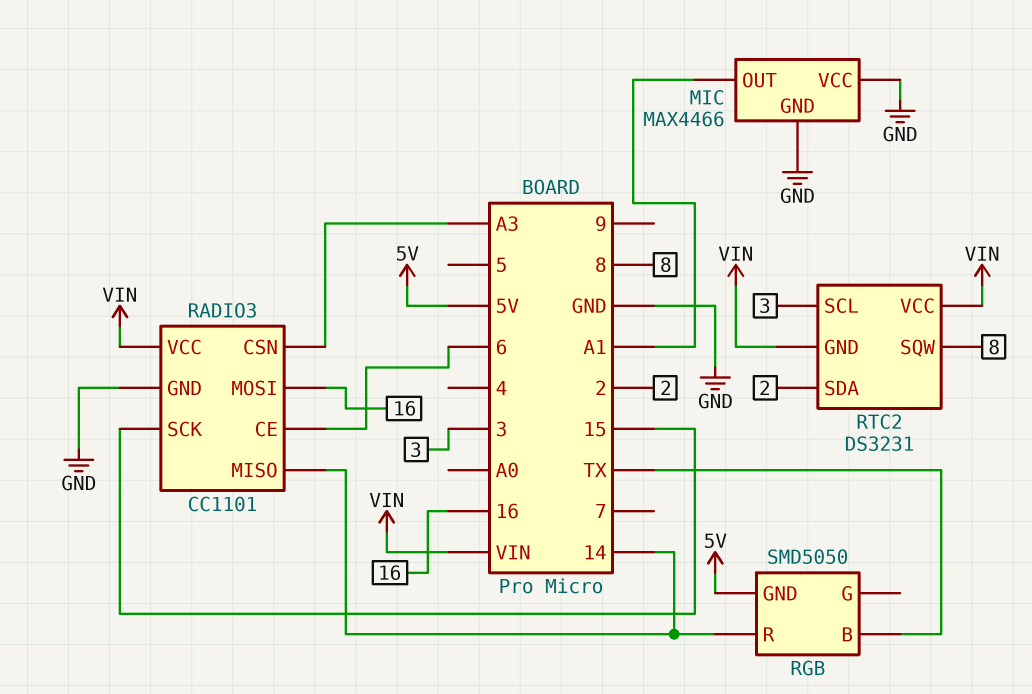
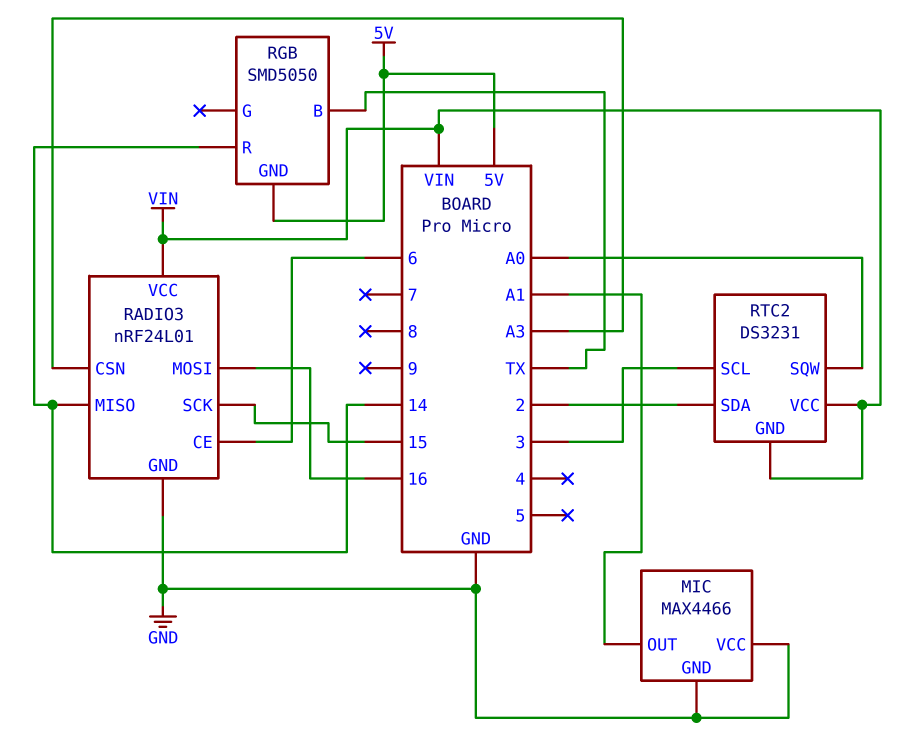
RADIO3: CC1101 -> nRF24L01
RTC2 pin SQW: 8 -> A0

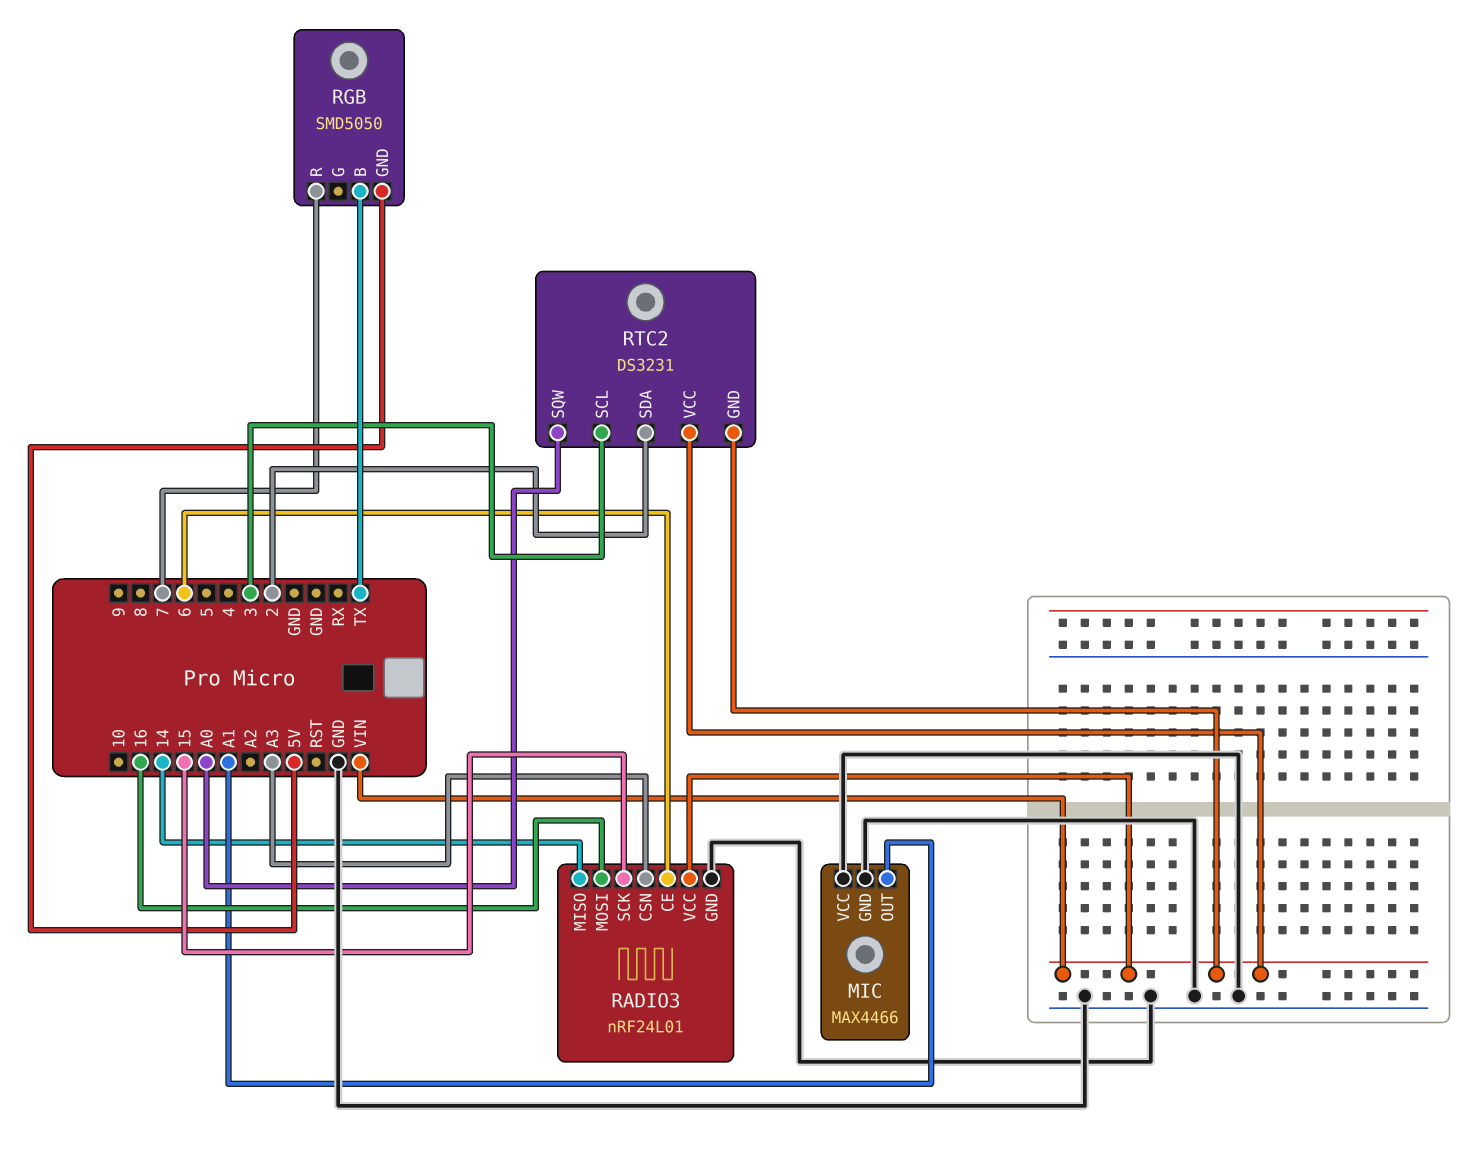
RGB pin R: 14 -> 7

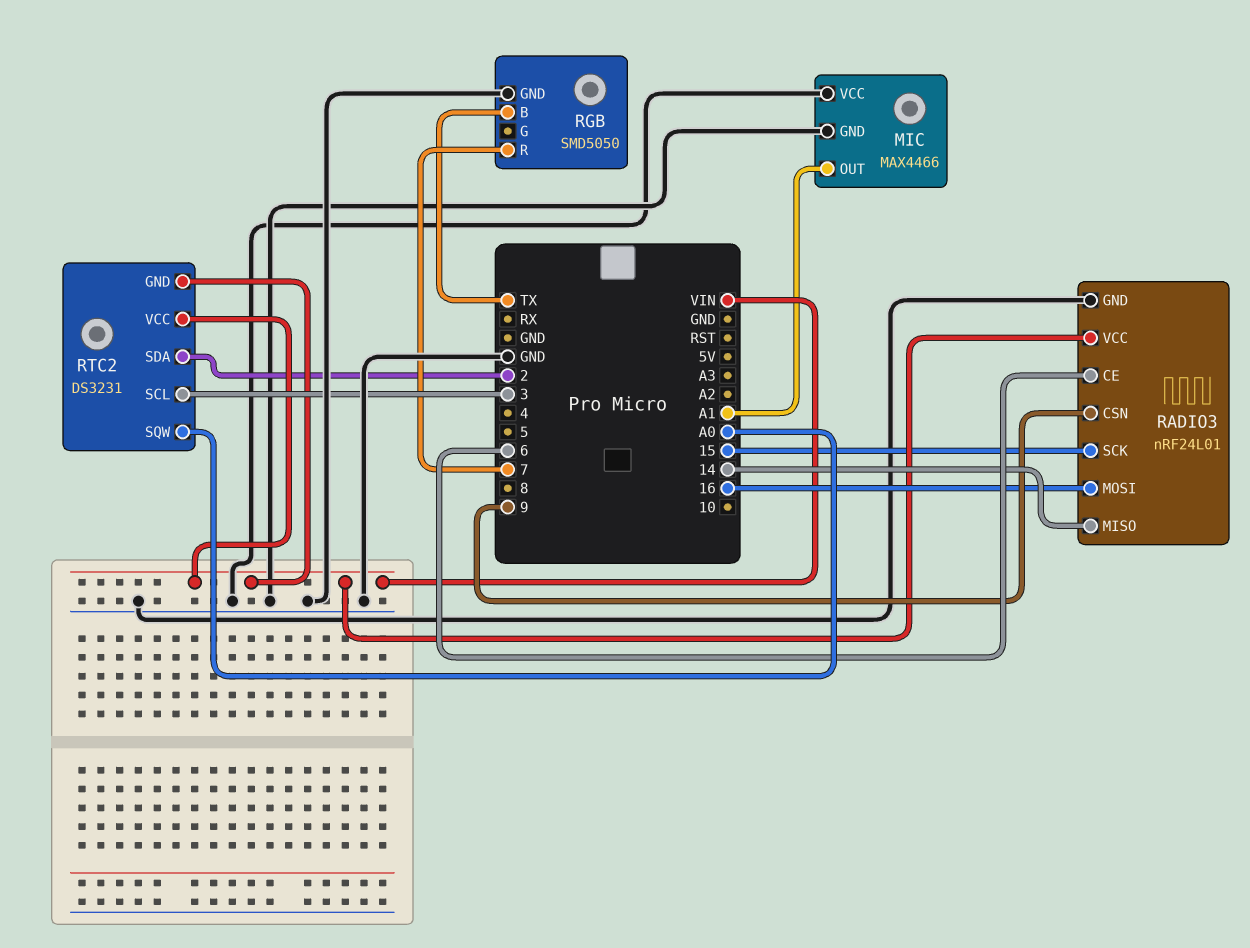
RADIO3 pin CSN: A3 -> 9
RGB pin GND: 5V -> GND

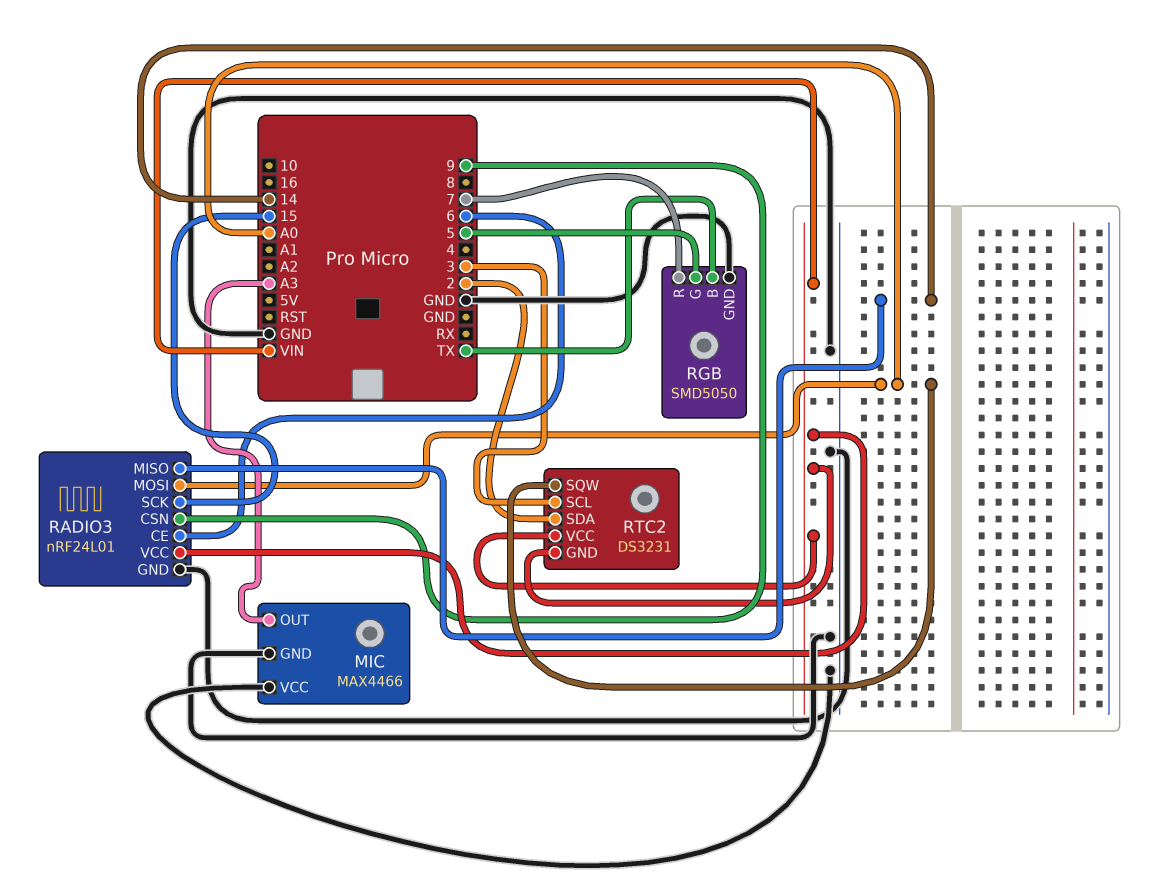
MIC pin OUT: A1 -> A3
RADIO3 pin MOSI: 16 -> A0
RGB pin G: none -> 5

